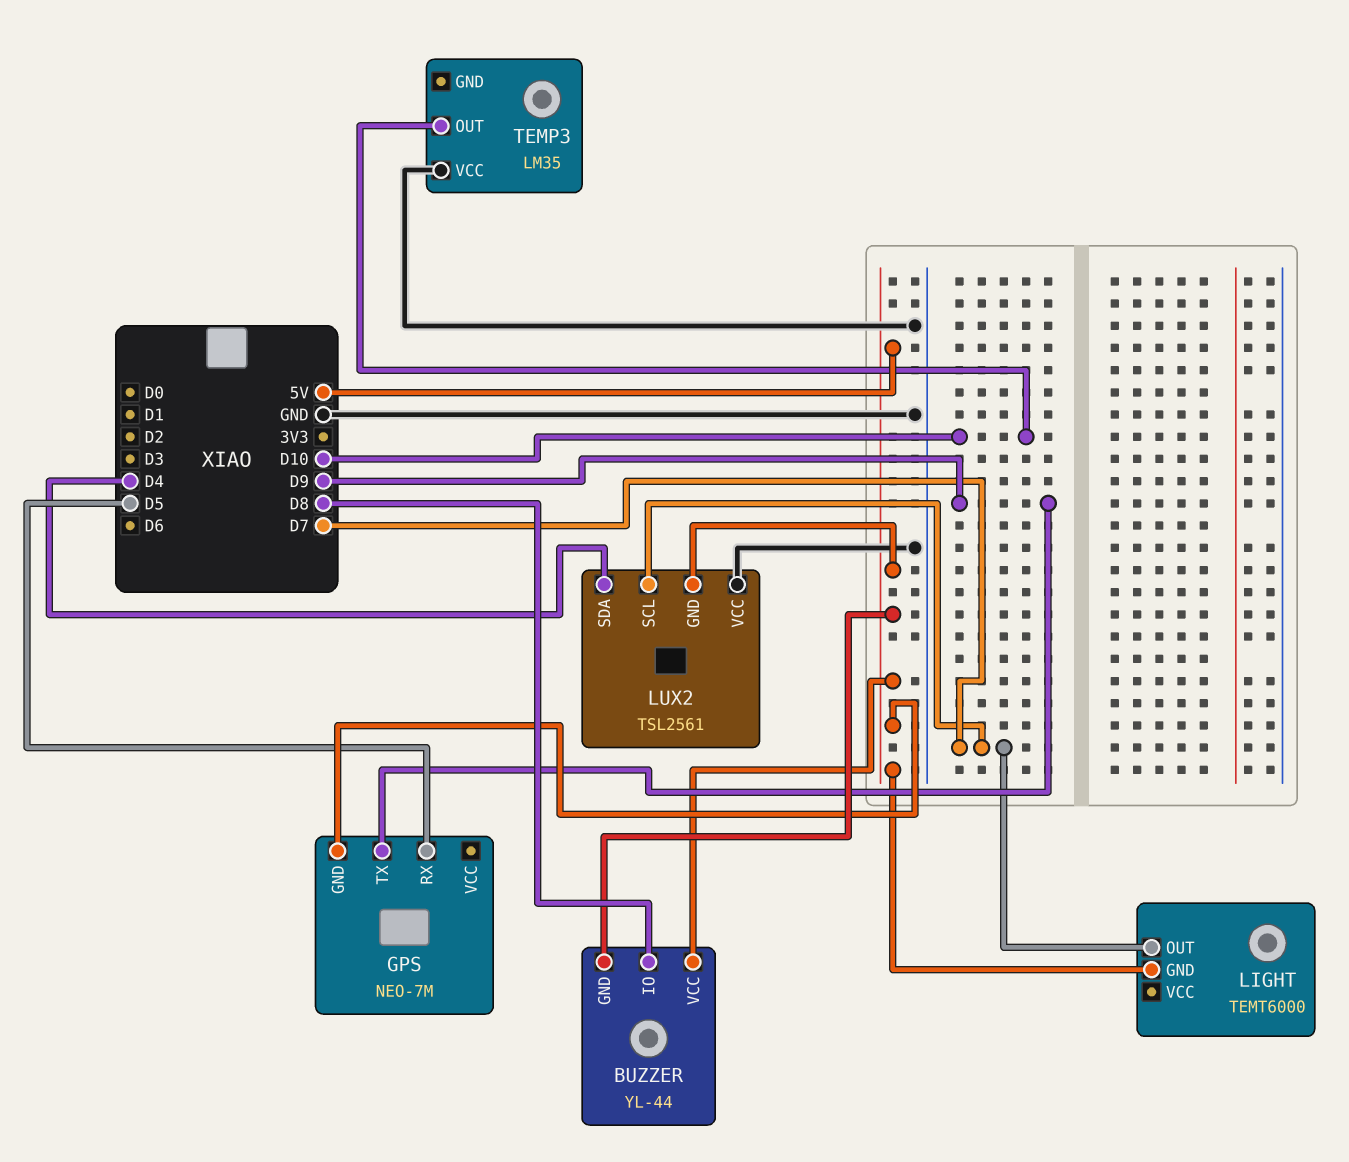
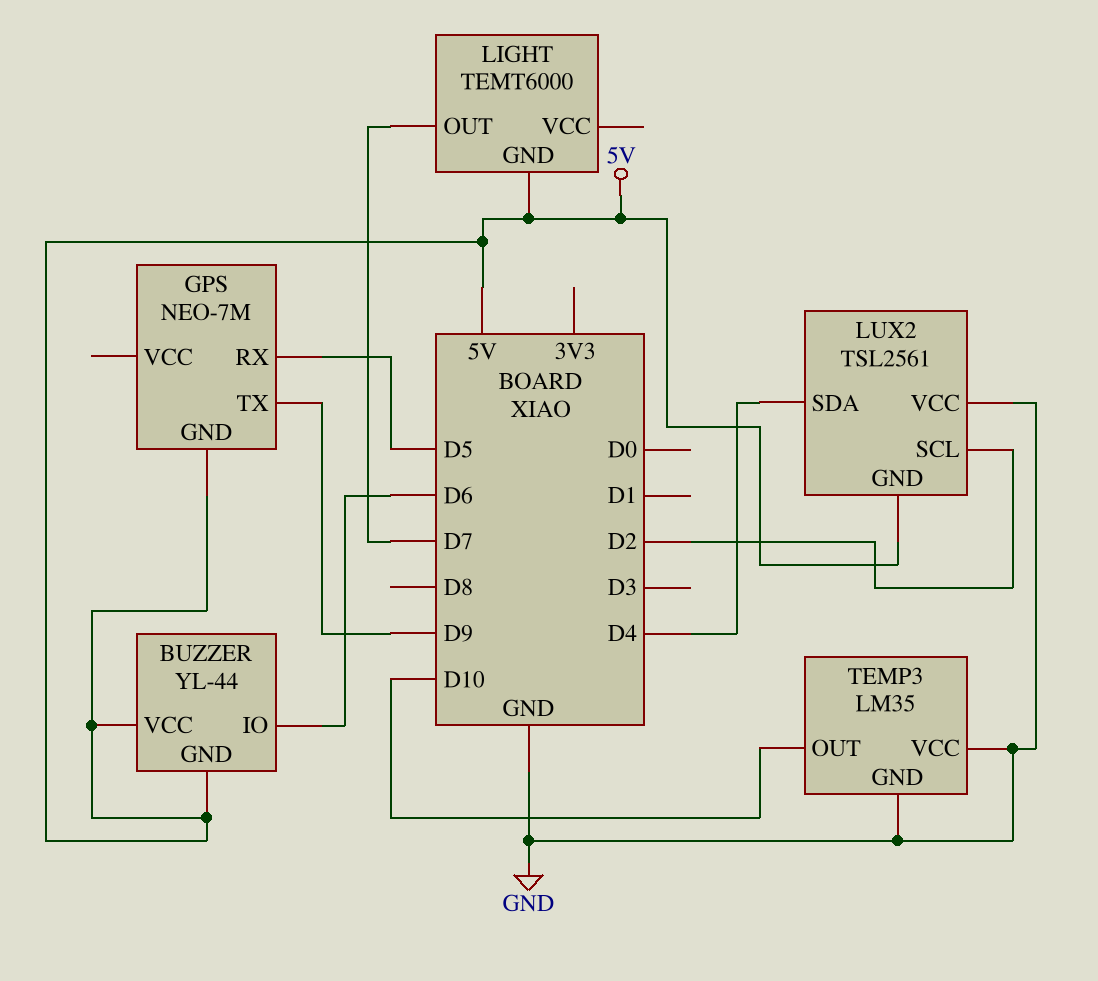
BUZZER pin IO: D8 -> D6
LUX2 pin SCL: D7 -> D2
TEMP3 pin GND: none -> GND

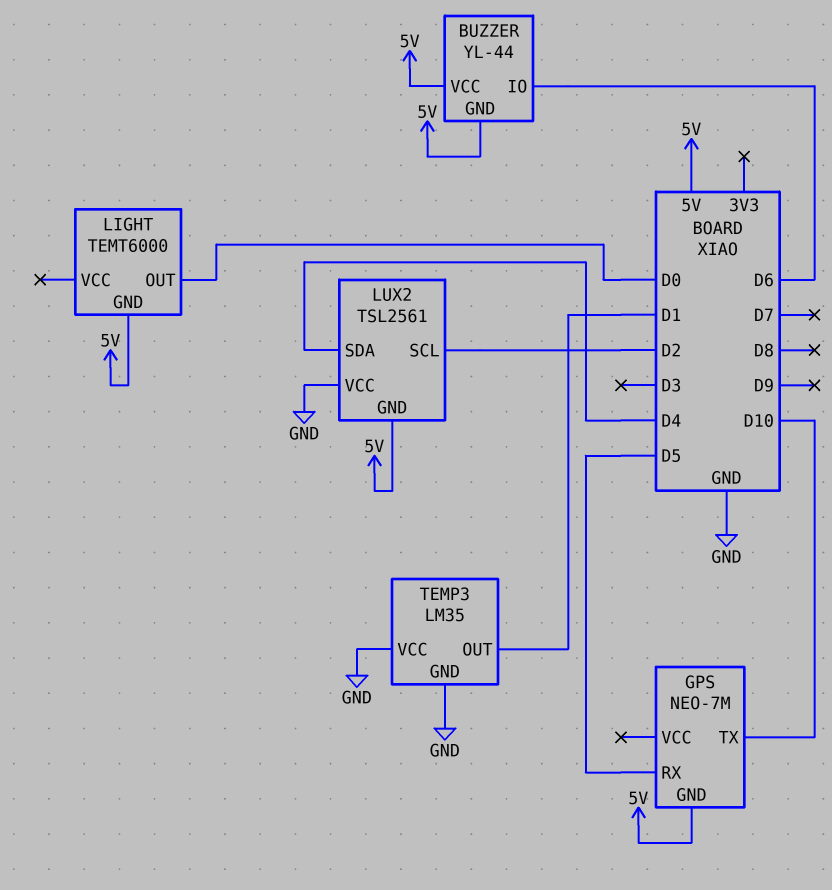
GPS pin TX: D9 -> D10
LIGHT pin OUT: D7 -> D0
TEMP3 pin OUT: D10 -> D1

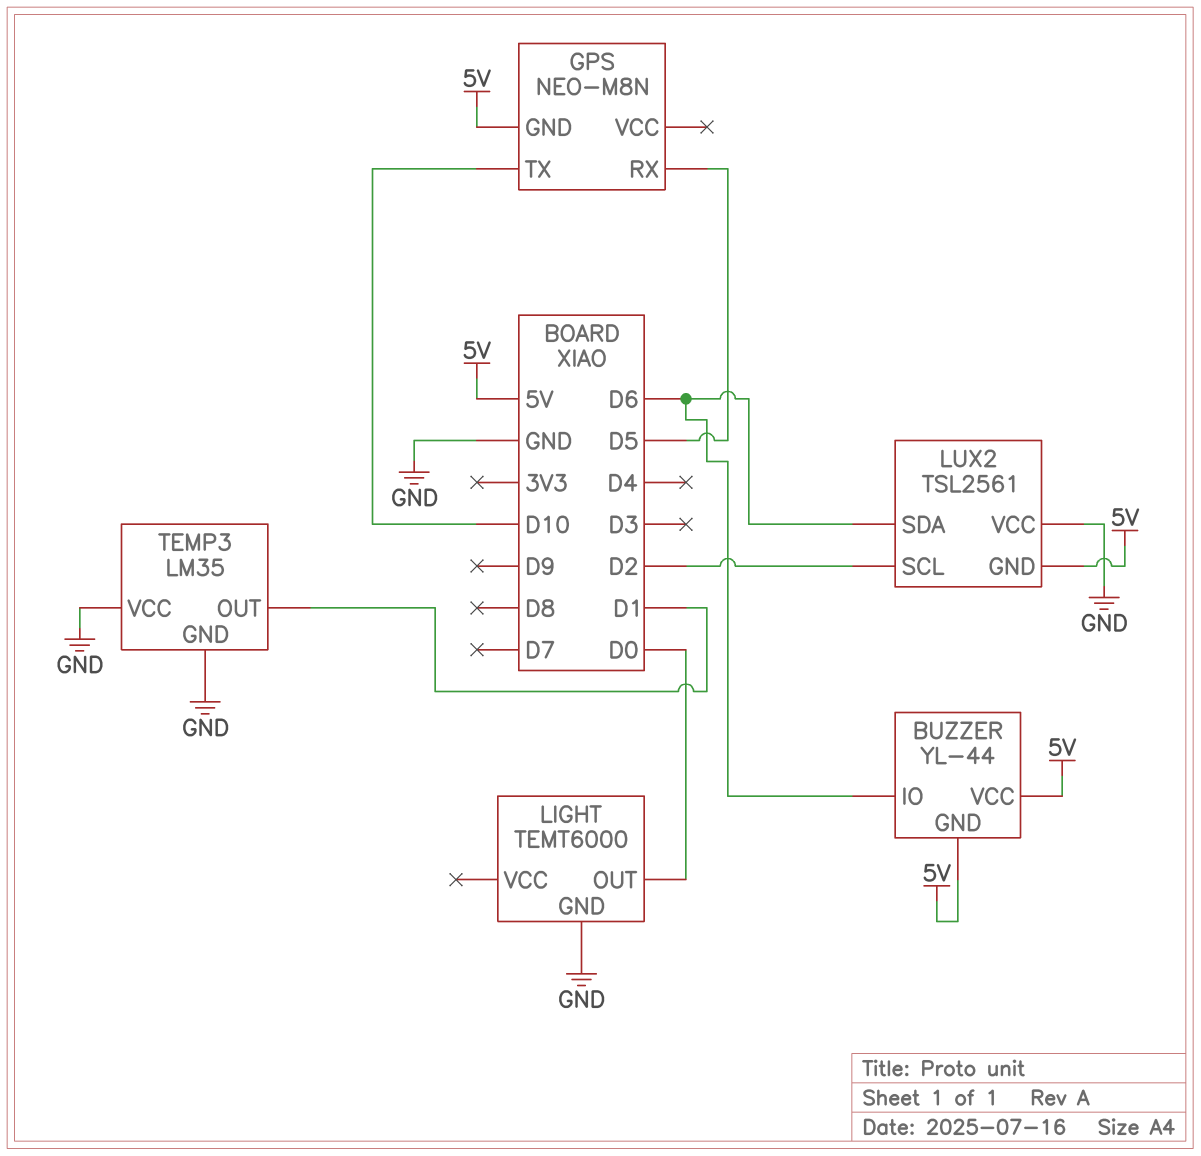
GPS: NEO-7M -> NEO-M8N
LIGHT pin GND: 5V -> GND
LUX2 pin SDA: D4 -> D6

